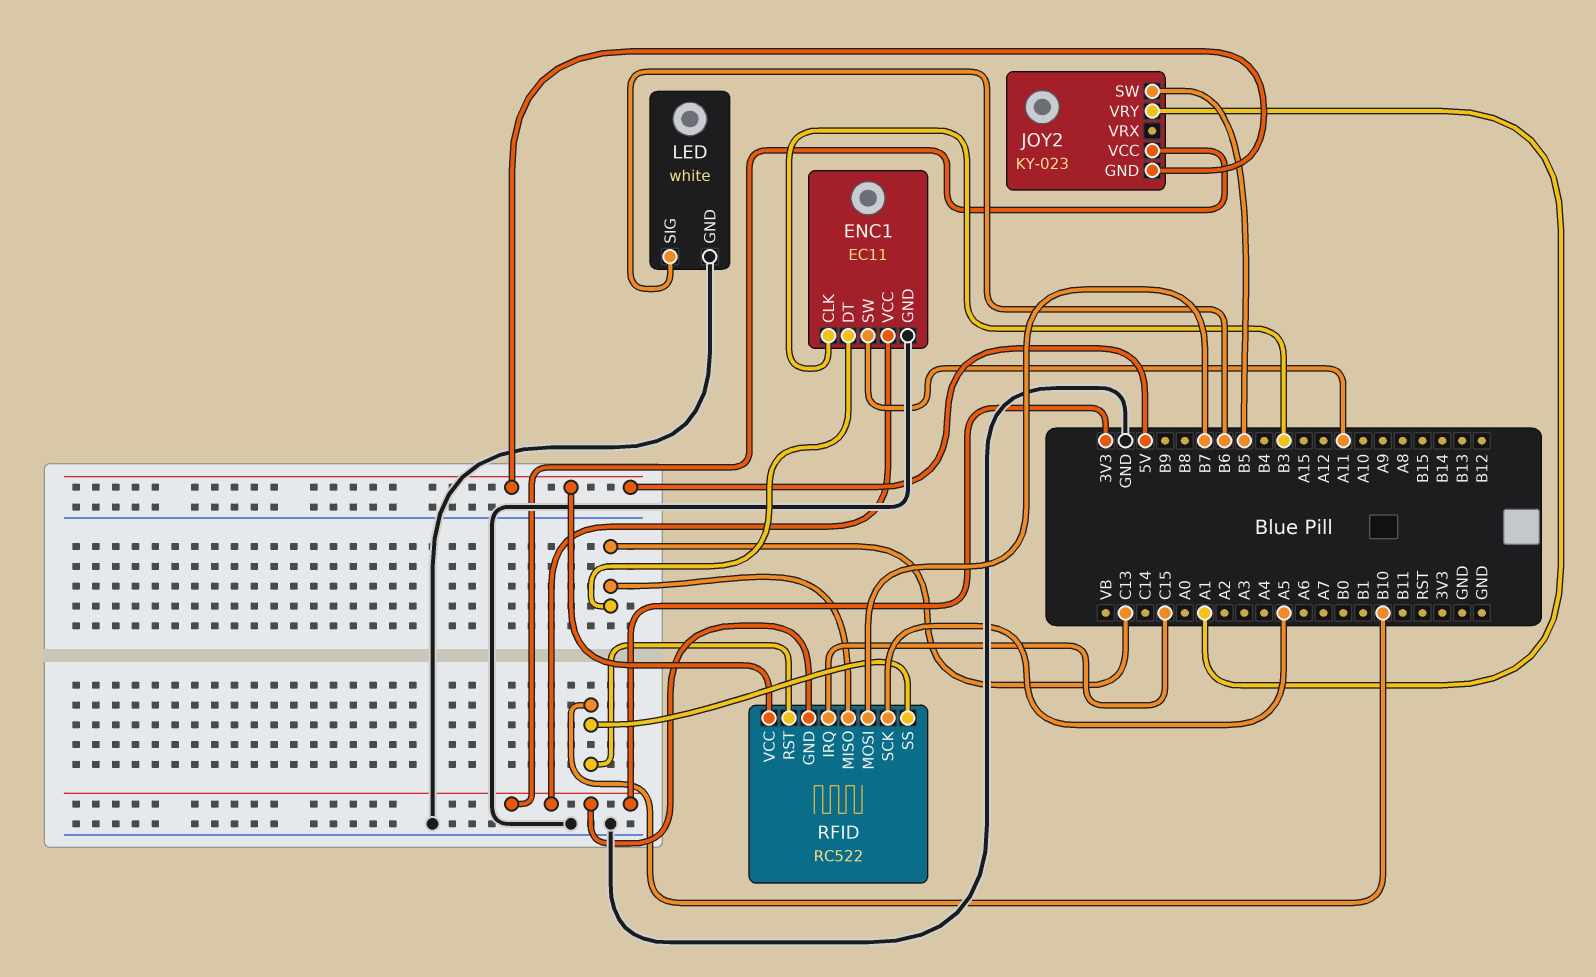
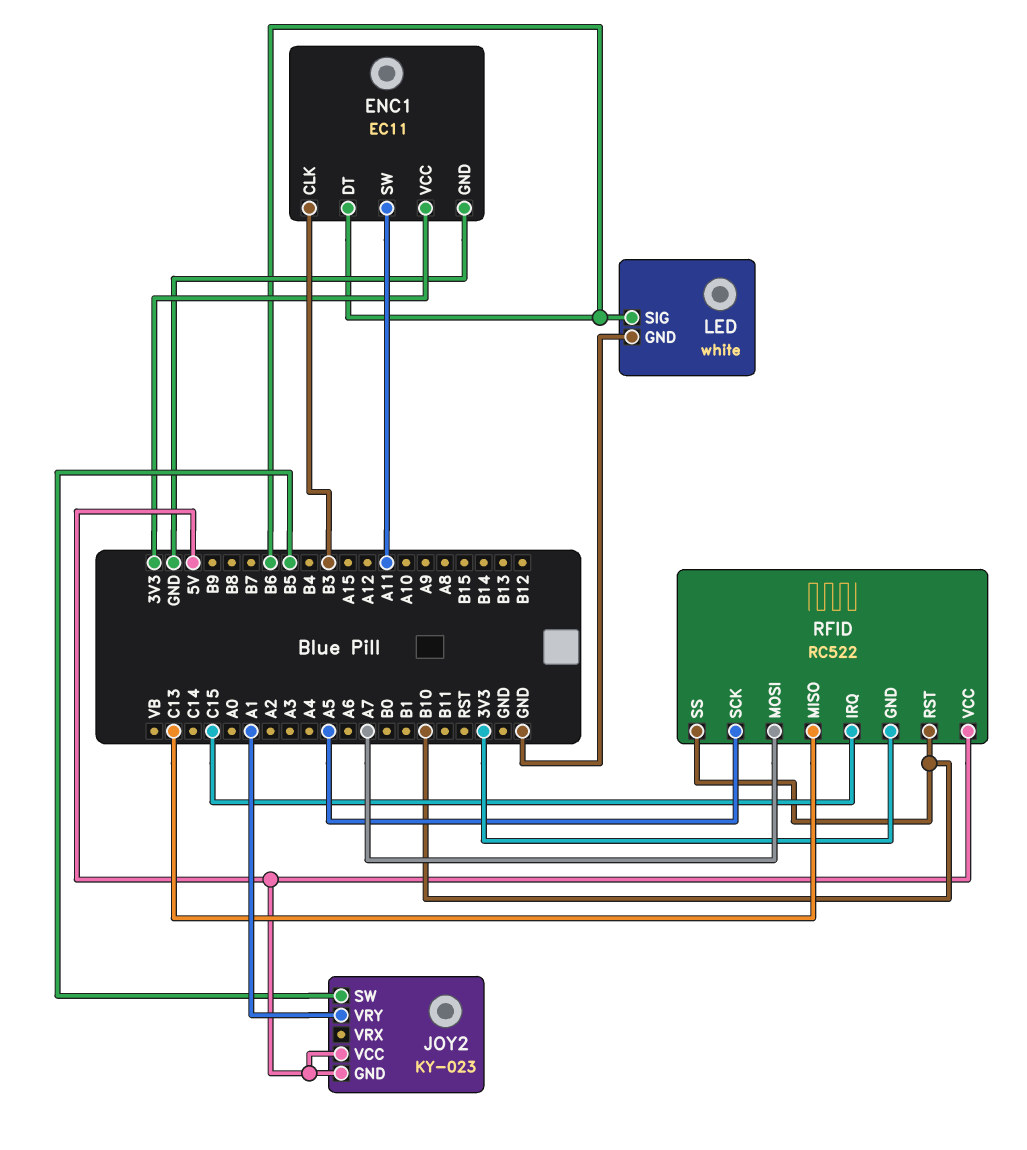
ENC1 pin DT: C13 -> B6
JOY2 pin VCC: 3V3 -> 5V
RFID pin MOSI: B7 -> A7

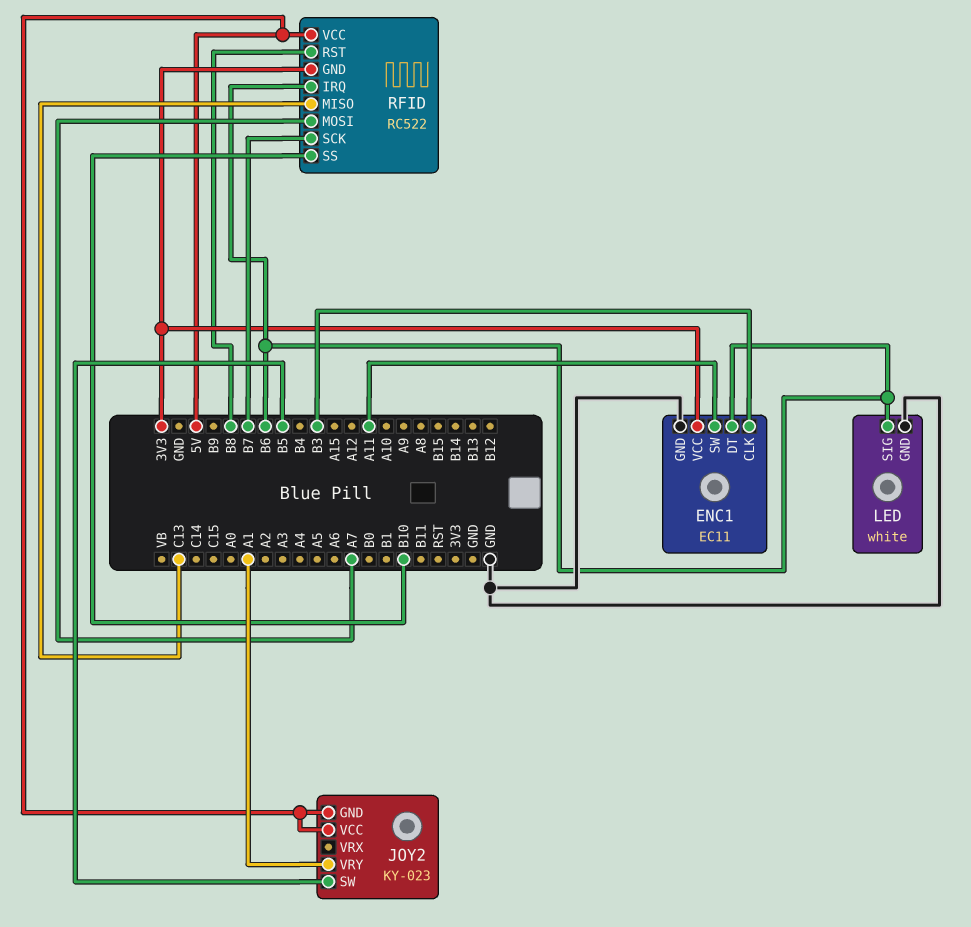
RFID pin IRQ: C15 -> B6
RFID pin RST: B10 -> B8
RFID pin SCK: A5 -> B7

